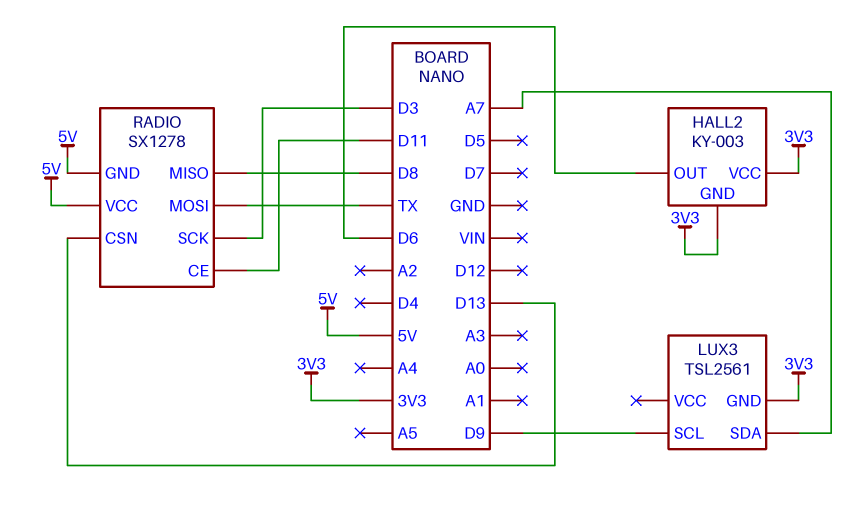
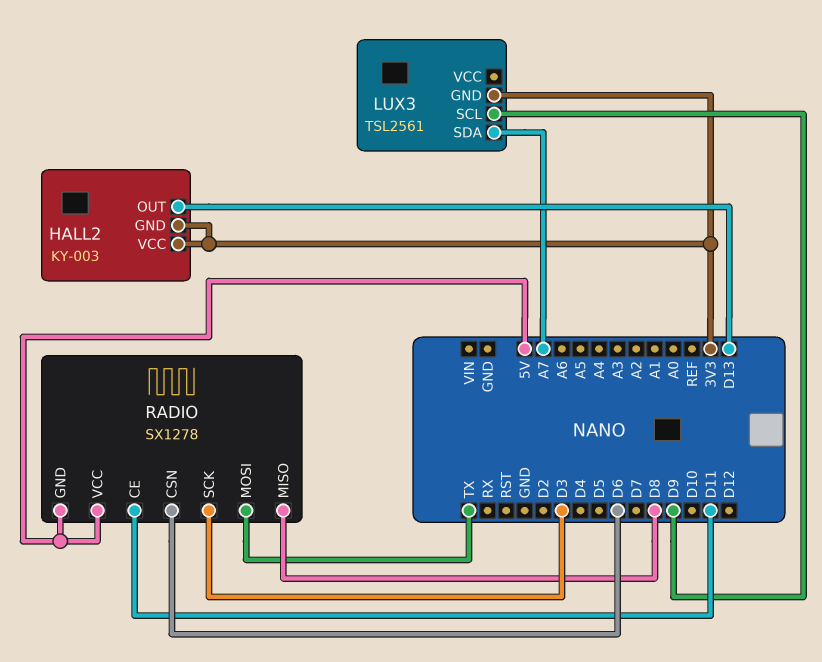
HALL2 pin OUT: D6 -> D13
RADIO pin CSN: D13 -> D6

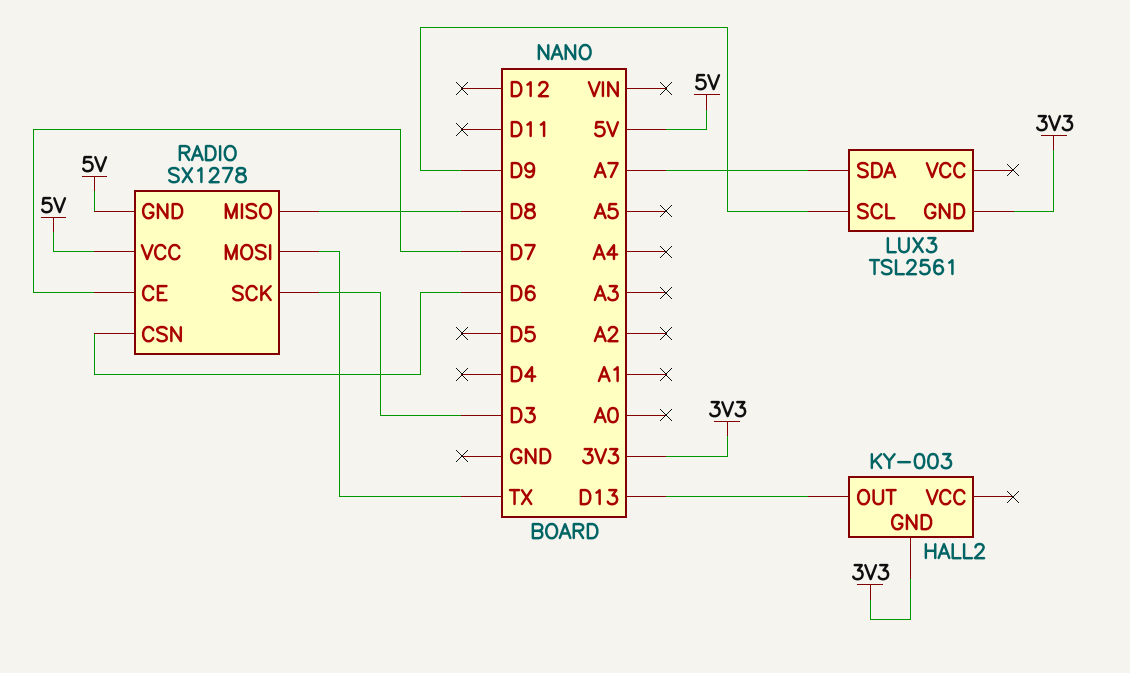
HALL2 pin VCC: 3V3 -> none
RADIO pin CE: D11 -> D7

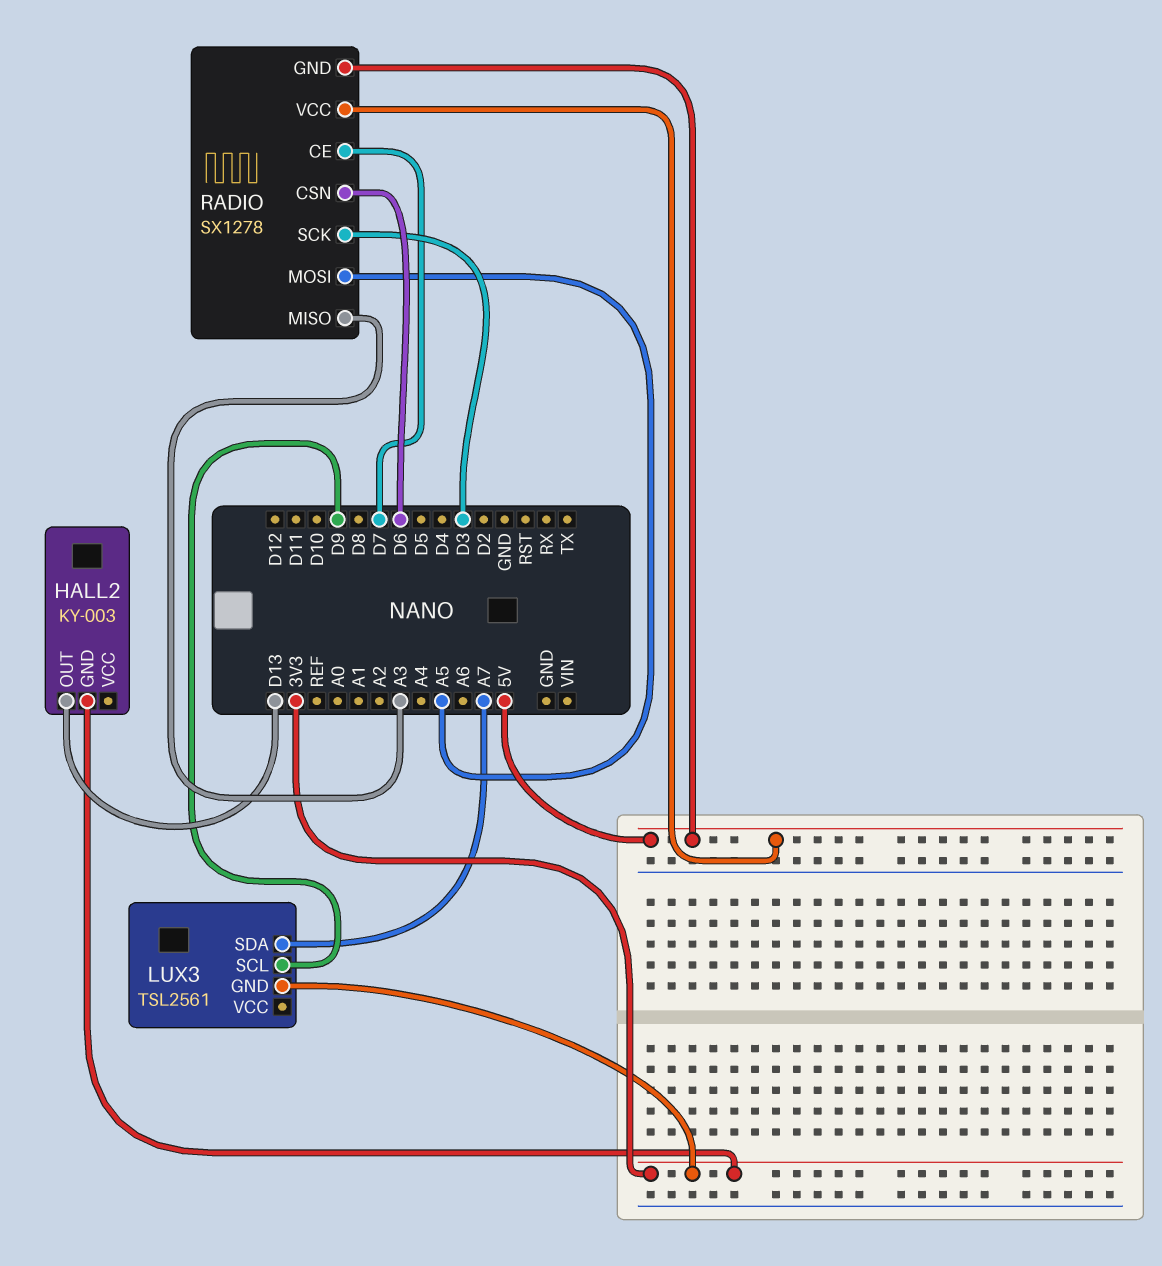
RADIO pin MISO: D8 -> A3
RADIO pin MOSI: TX -> A5

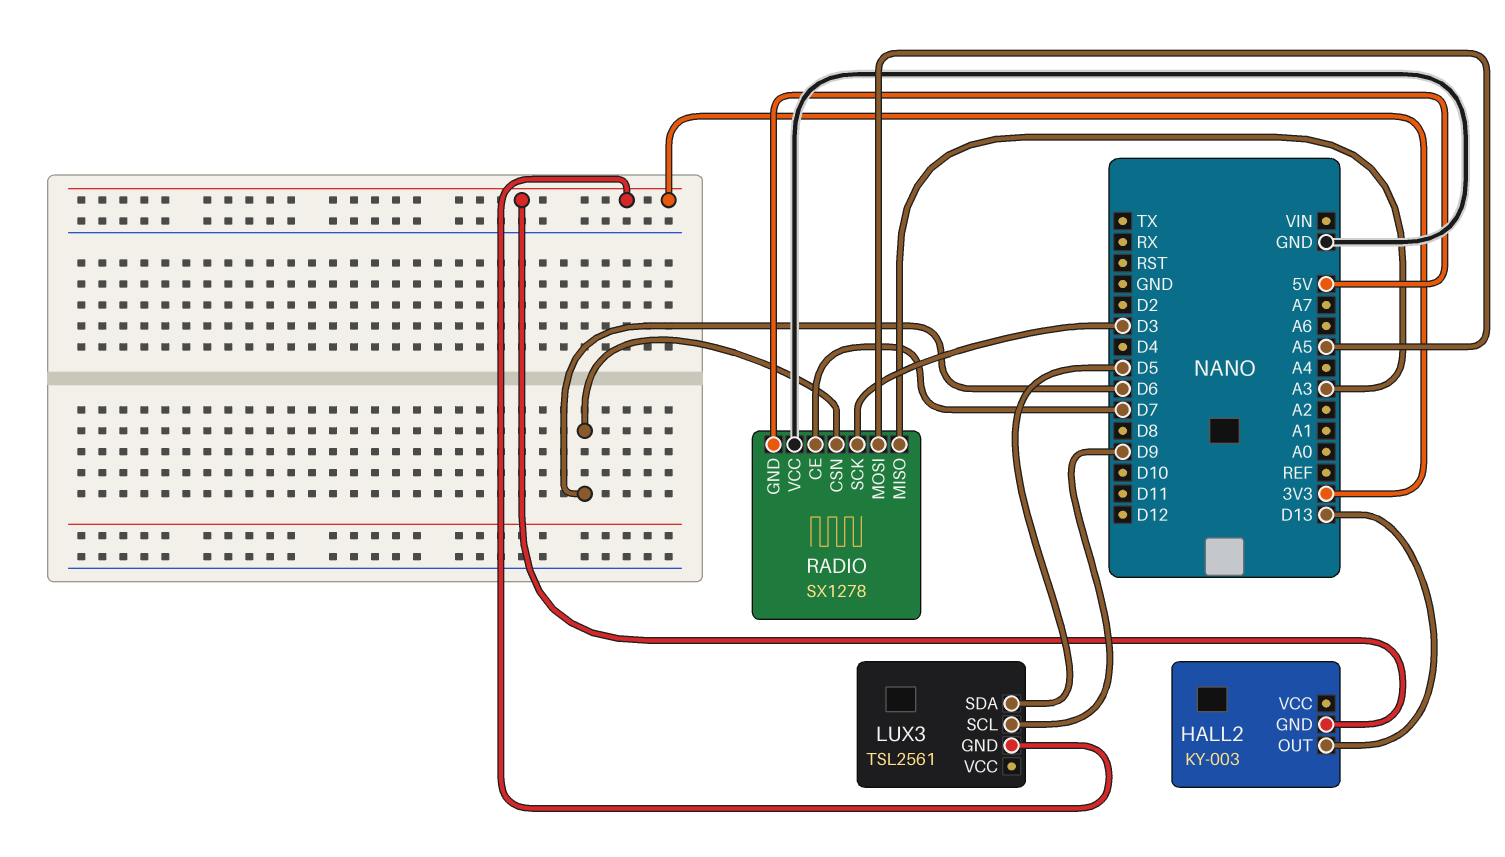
LUX3 pin SDA: A7 -> D5
RADIO pin VCC: 5V -> GND

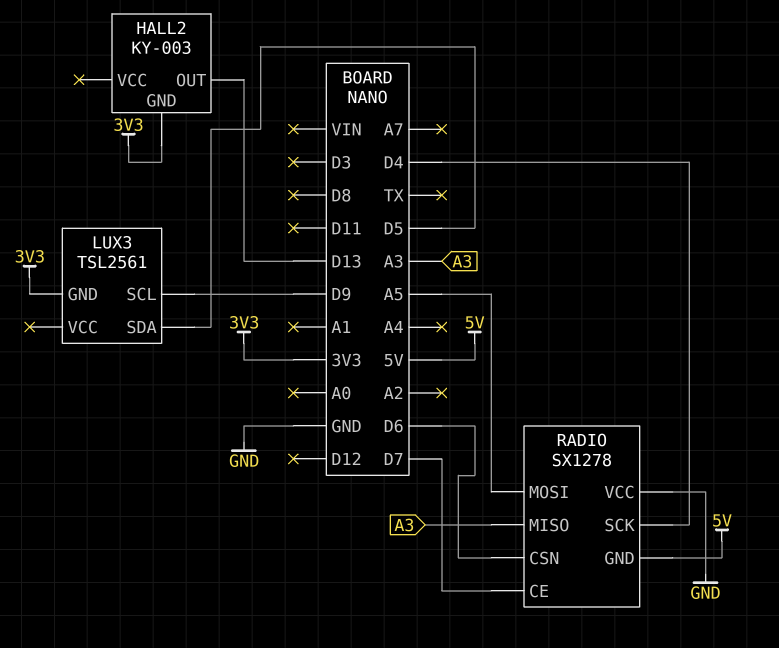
RADIO pin SCK: D3 -> D4

